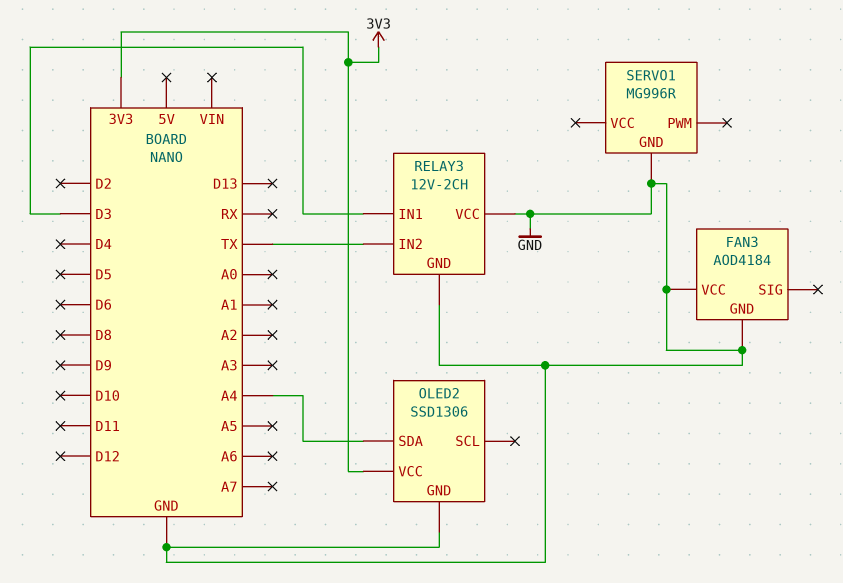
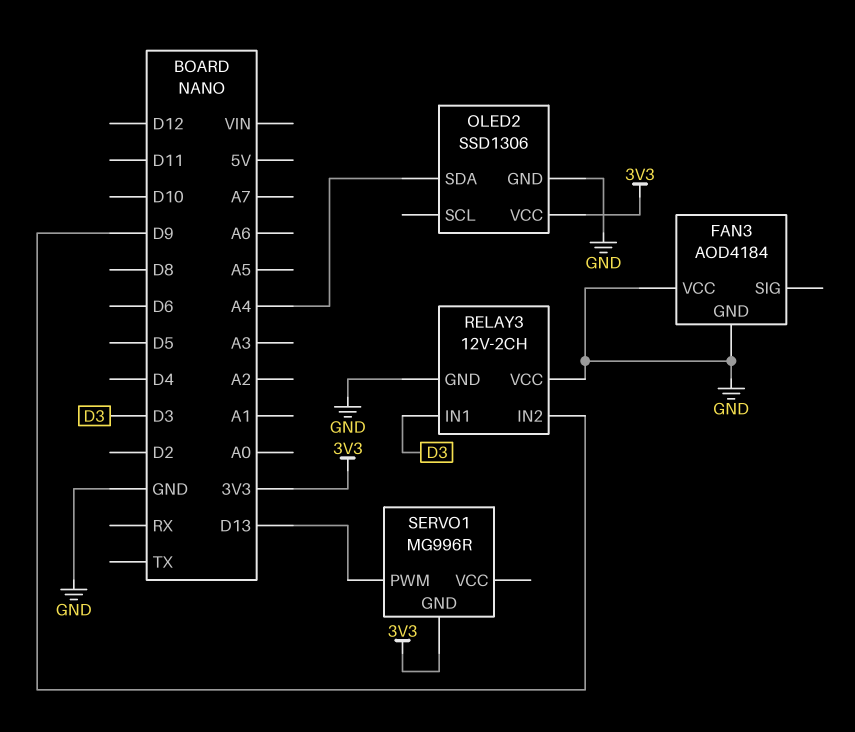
RELAY3 pin IN2: TX -> D9
SERVO1 pin GND: GND -> 3V3
SERVO1 pin PWM: none -> D13

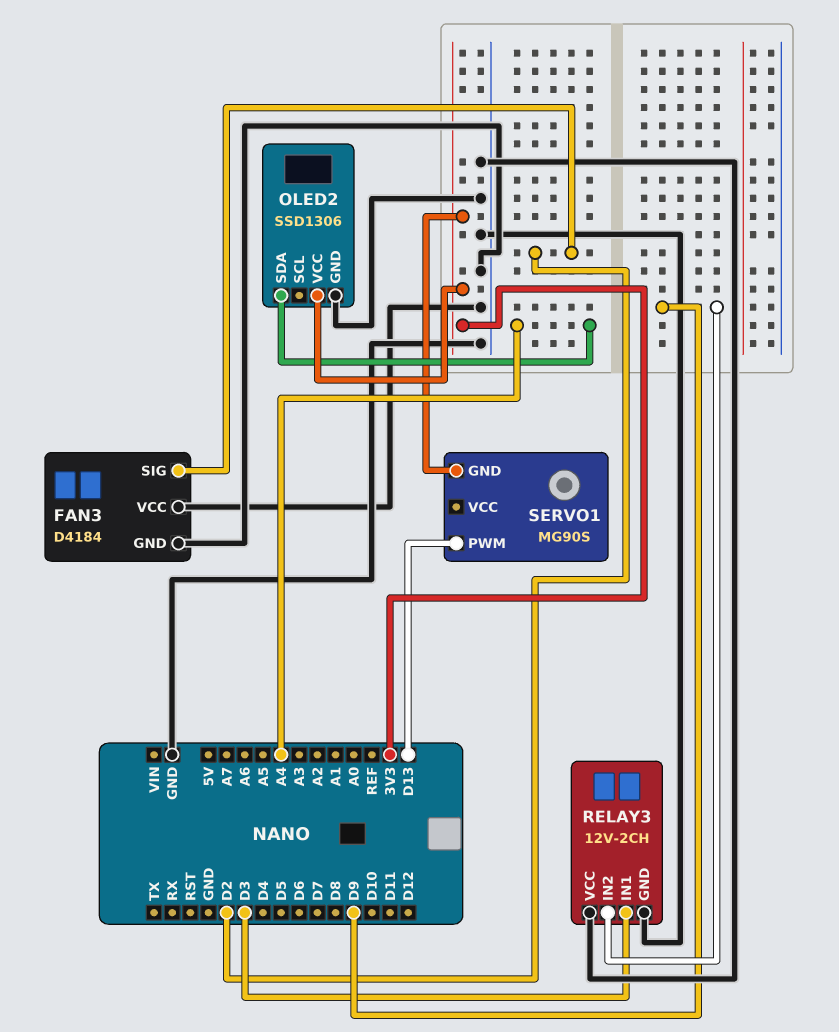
FAN3: AOD4184 -> D4184
FAN3 pin SIG: none -> D2
SERVO1: MG996R -> MG90S

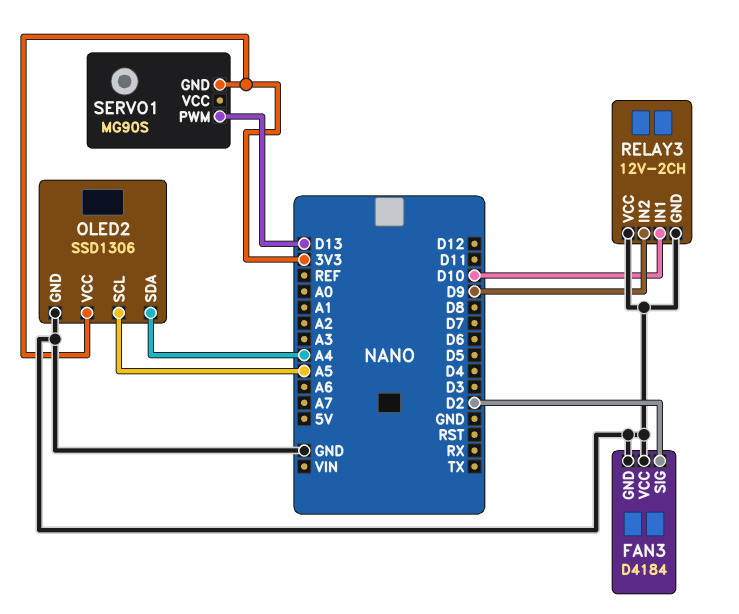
OLED2 pin SCL: none -> A5
RELAY3 pin IN1: D3 -> D10

